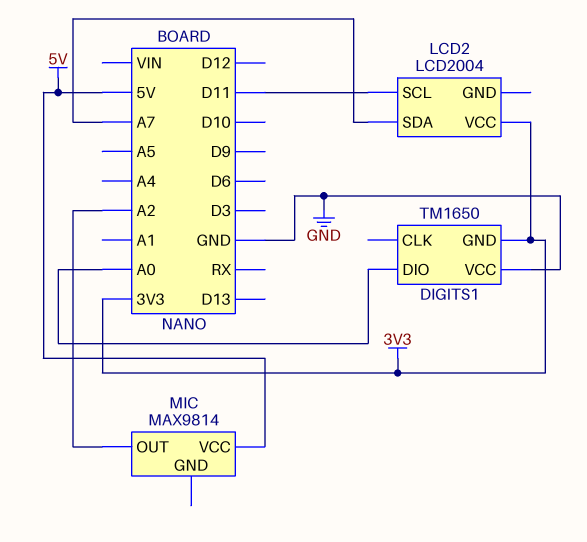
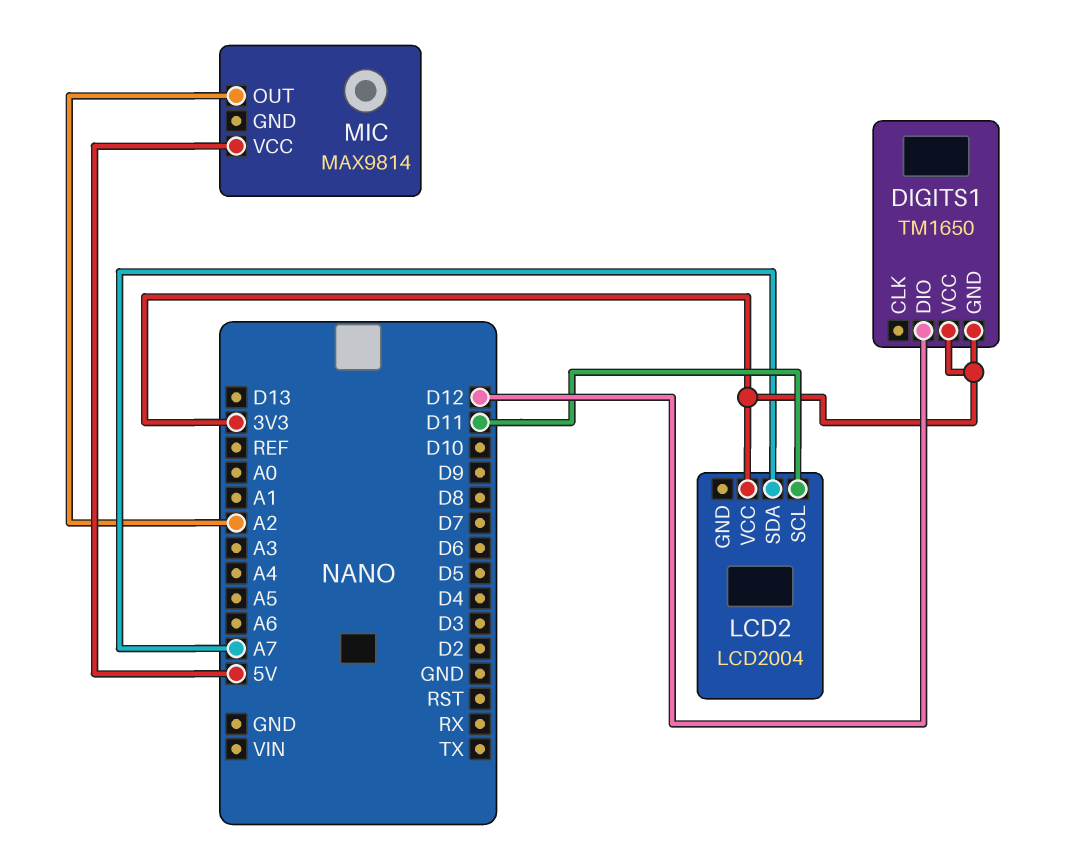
DIGITS1 pin DIO: A0 -> D12
DIGITS1 pin VCC: GND -> 3V3

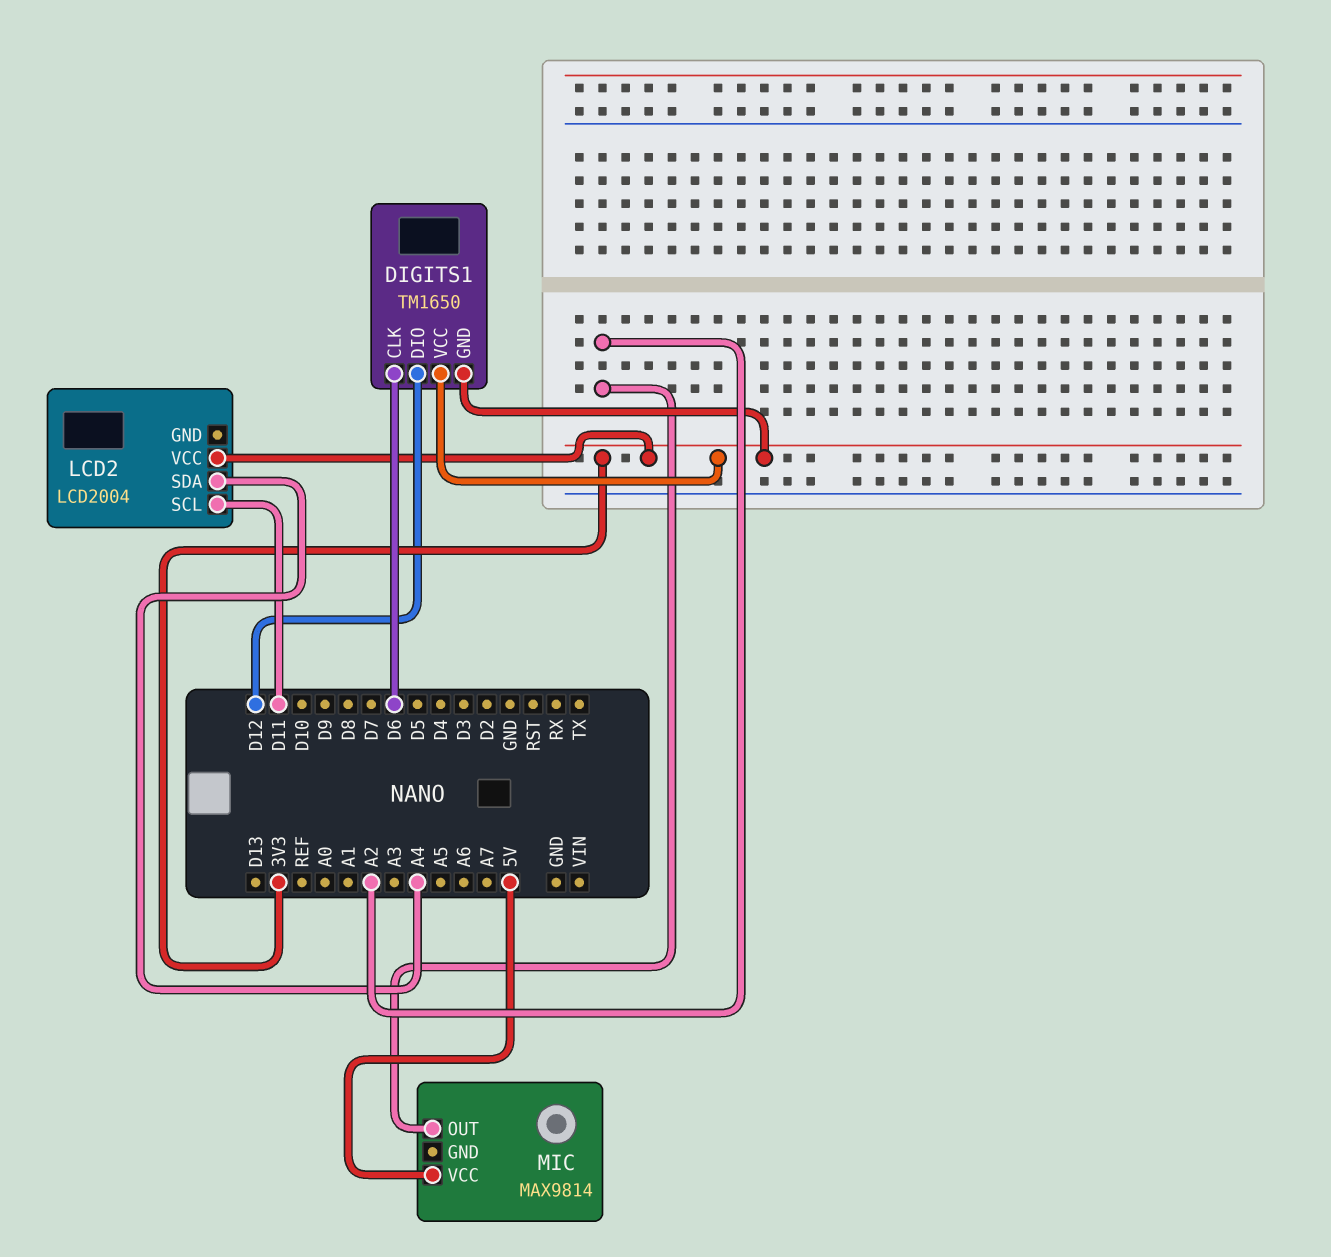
DIGITS1 pin CLK: none -> D6
LCD2 pin SDA: A7 -> A4

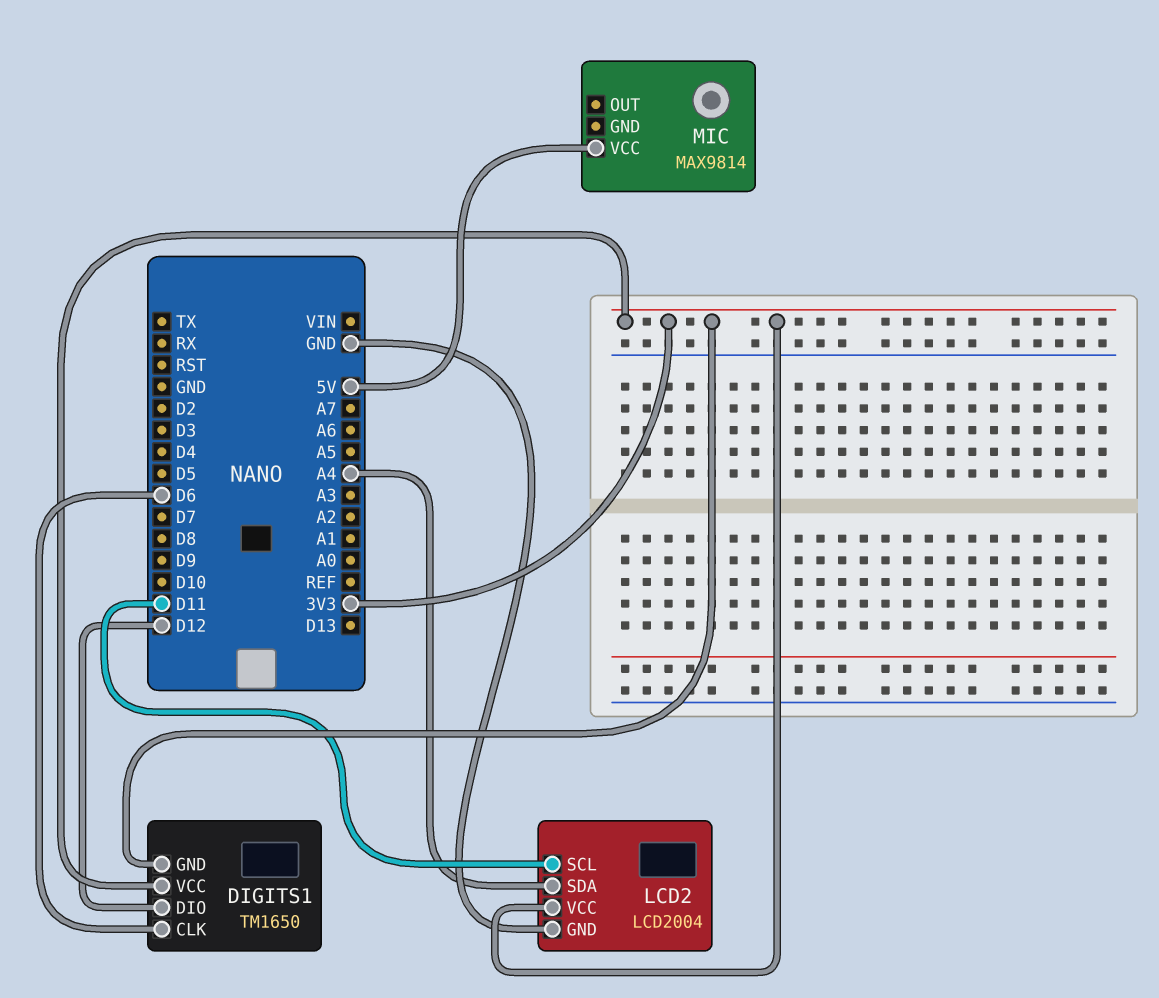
LCD2 pin GND: none -> GND
MIC pin OUT: A2 -> none

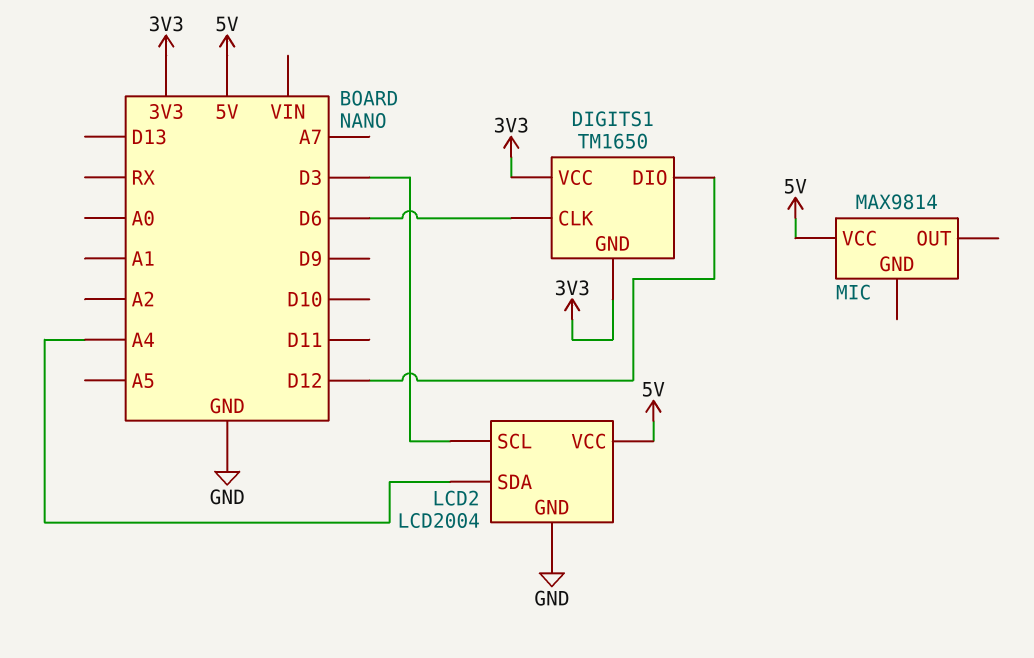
LCD2 pin SCL: D11 -> D3
LCD2 pin VCC: 3V3 -> 5V

